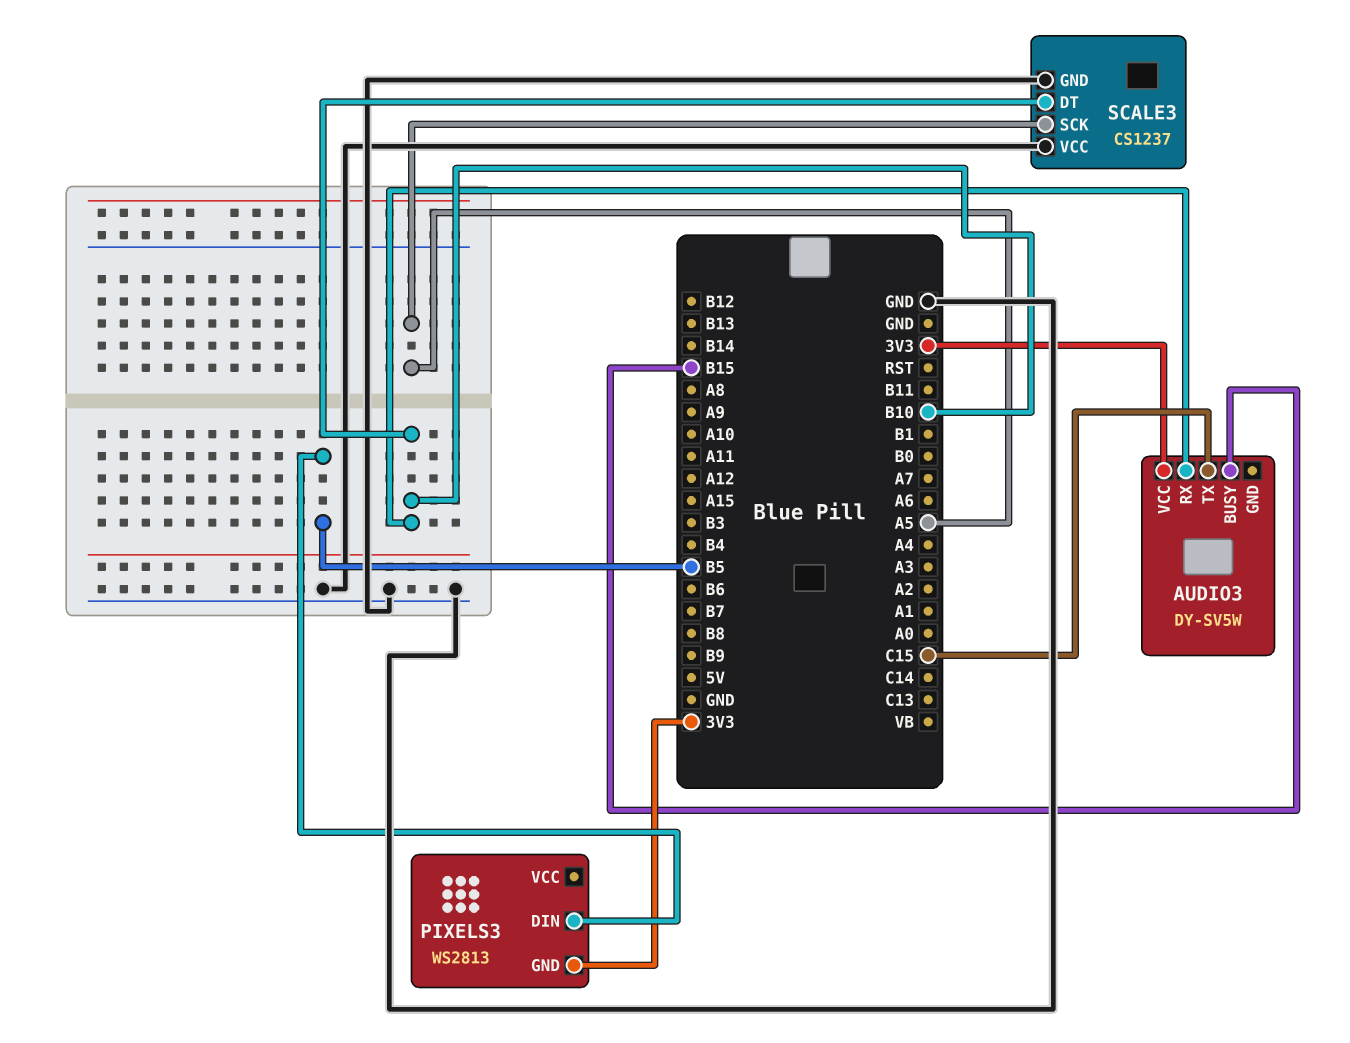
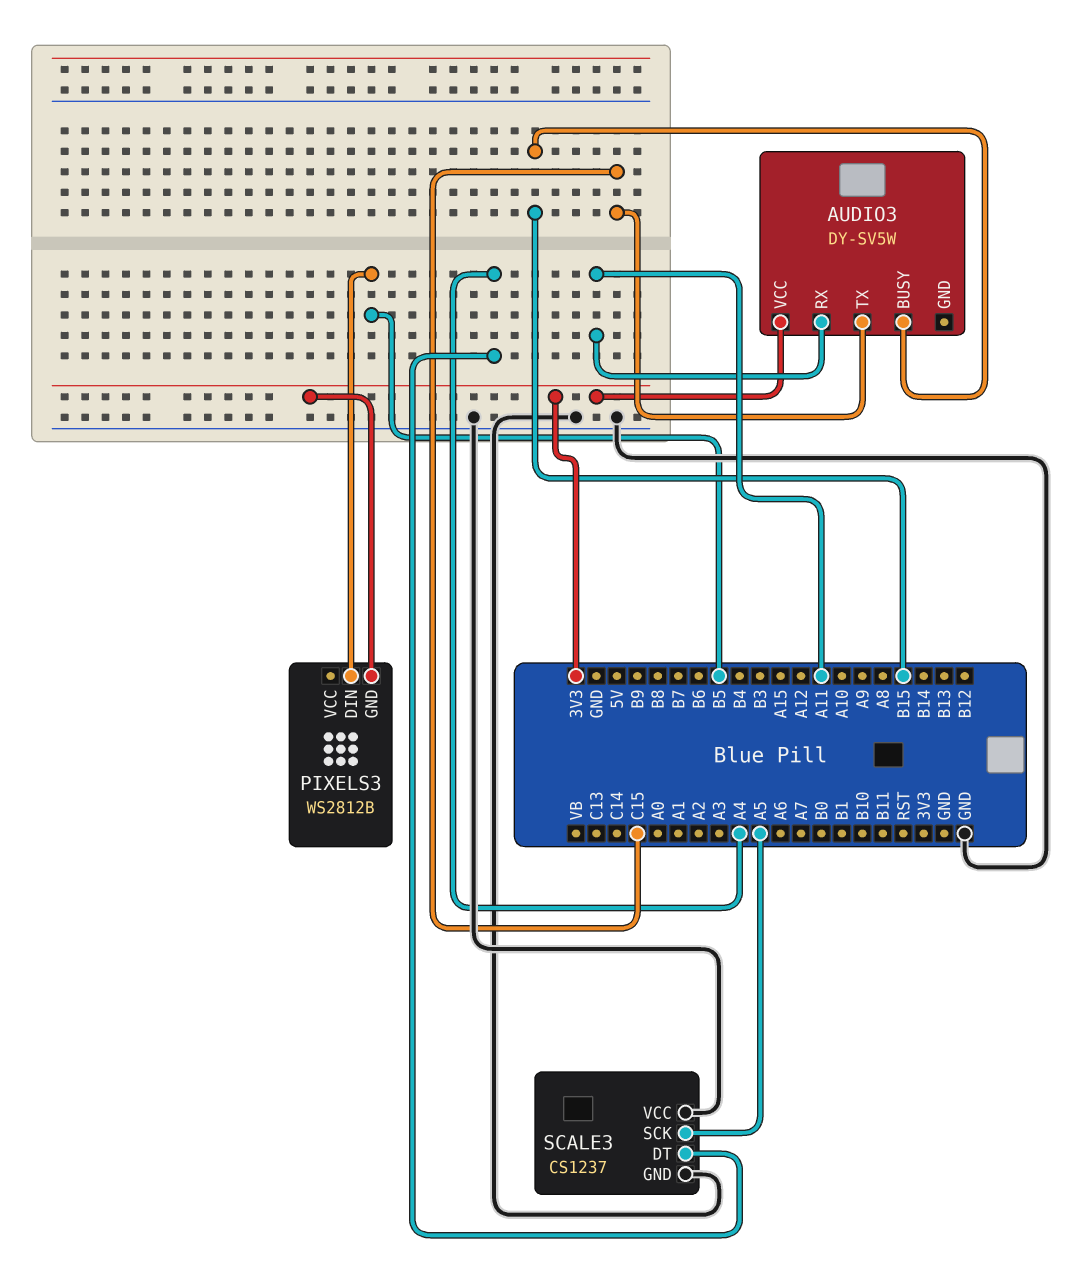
AUDIO3 pin RX: B10 -> A11
PIXELS3: WS2813 -> WS2812B
SCALE3 pin DT: B10 -> A4

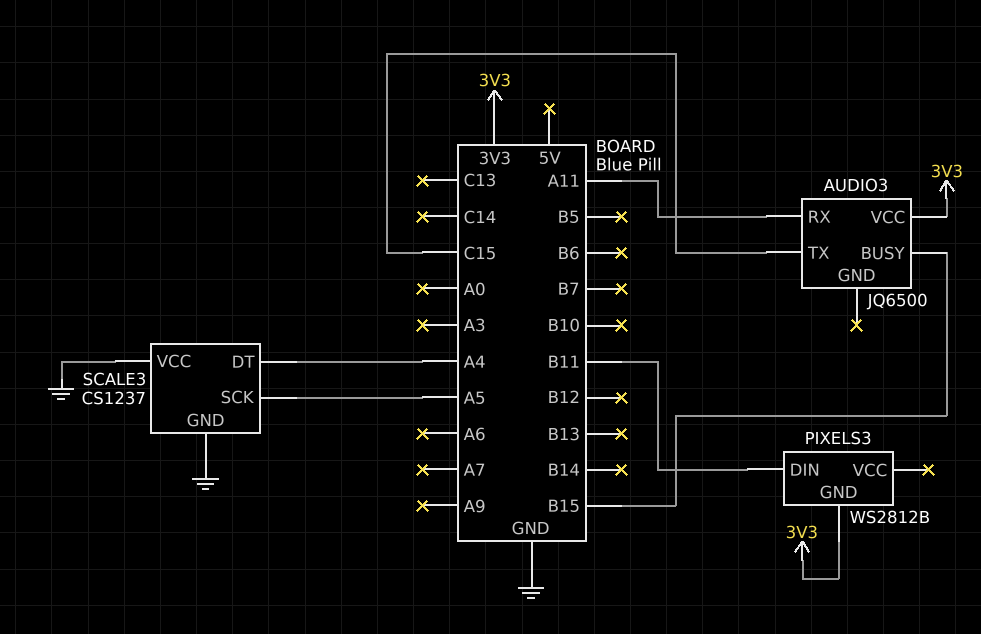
AUDIO3: DY-SV5W -> JQ6500
PIXELS3 pin DIN: B5 -> B11

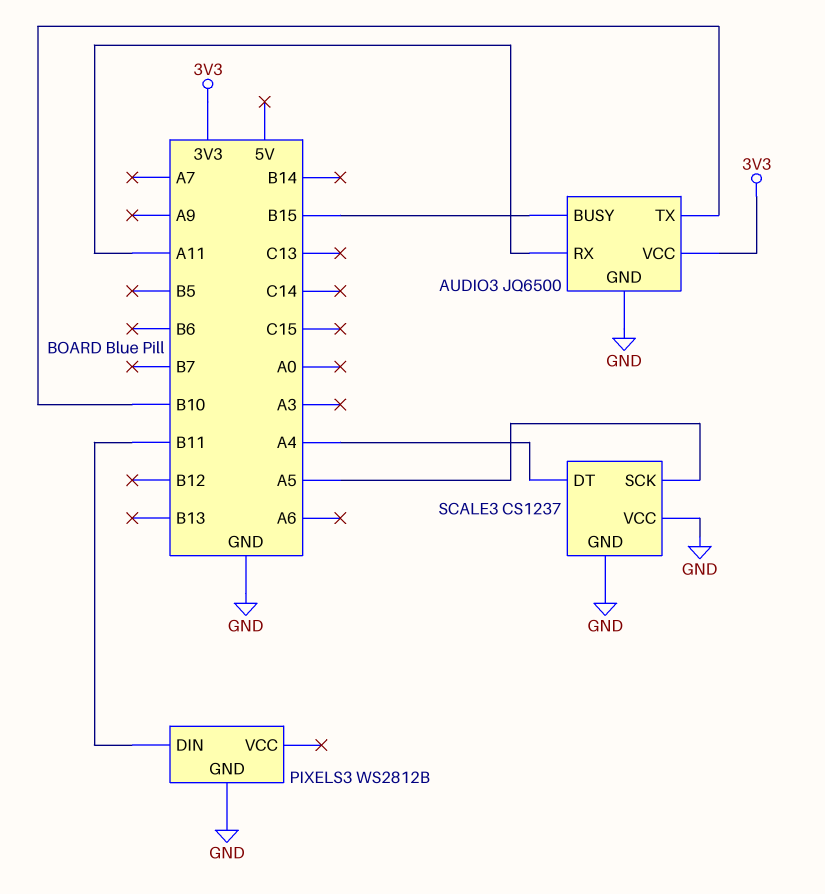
AUDIO3 pin GND: none -> GND
AUDIO3 pin TX: C15 -> B10
PIXELS3 pin GND: 3V3 -> GND

